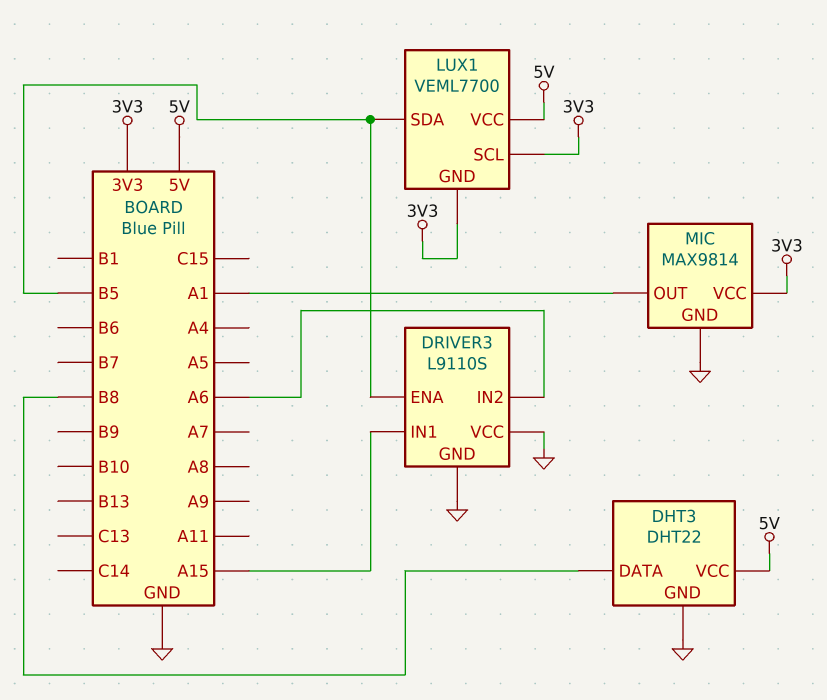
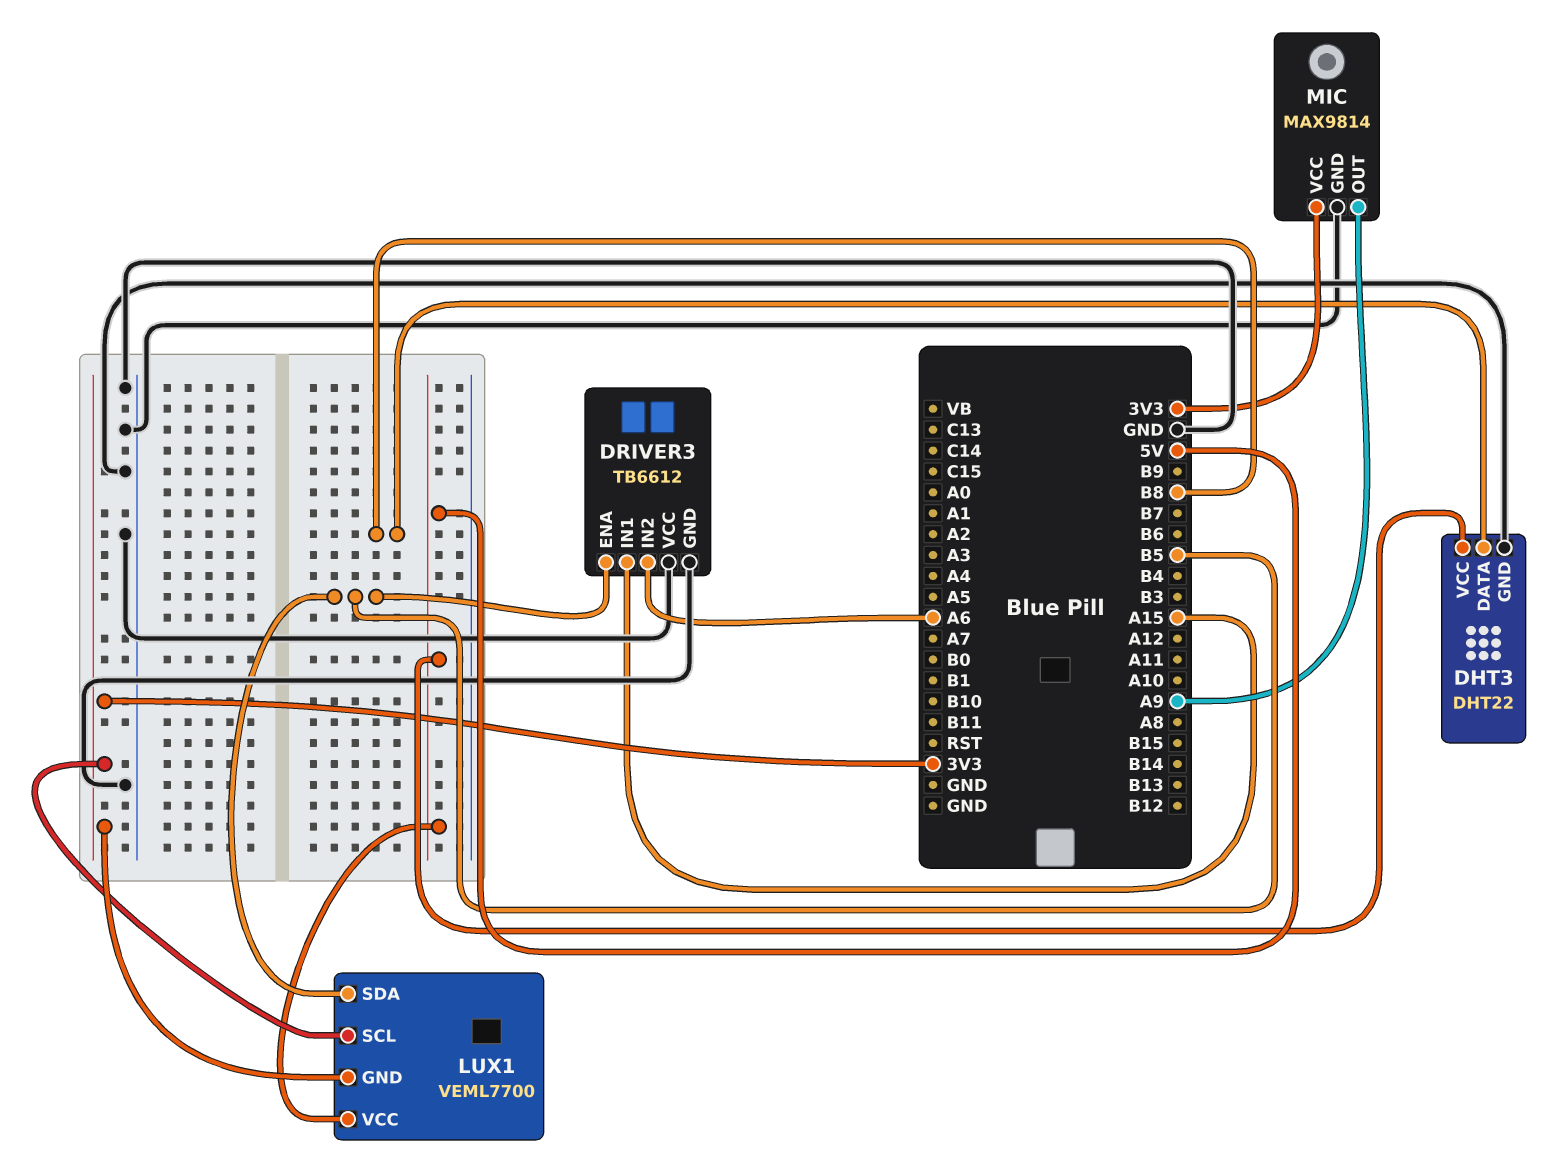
DRIVER3: L9110S -> TB6612
MIC pin OUT: A1 -> A9

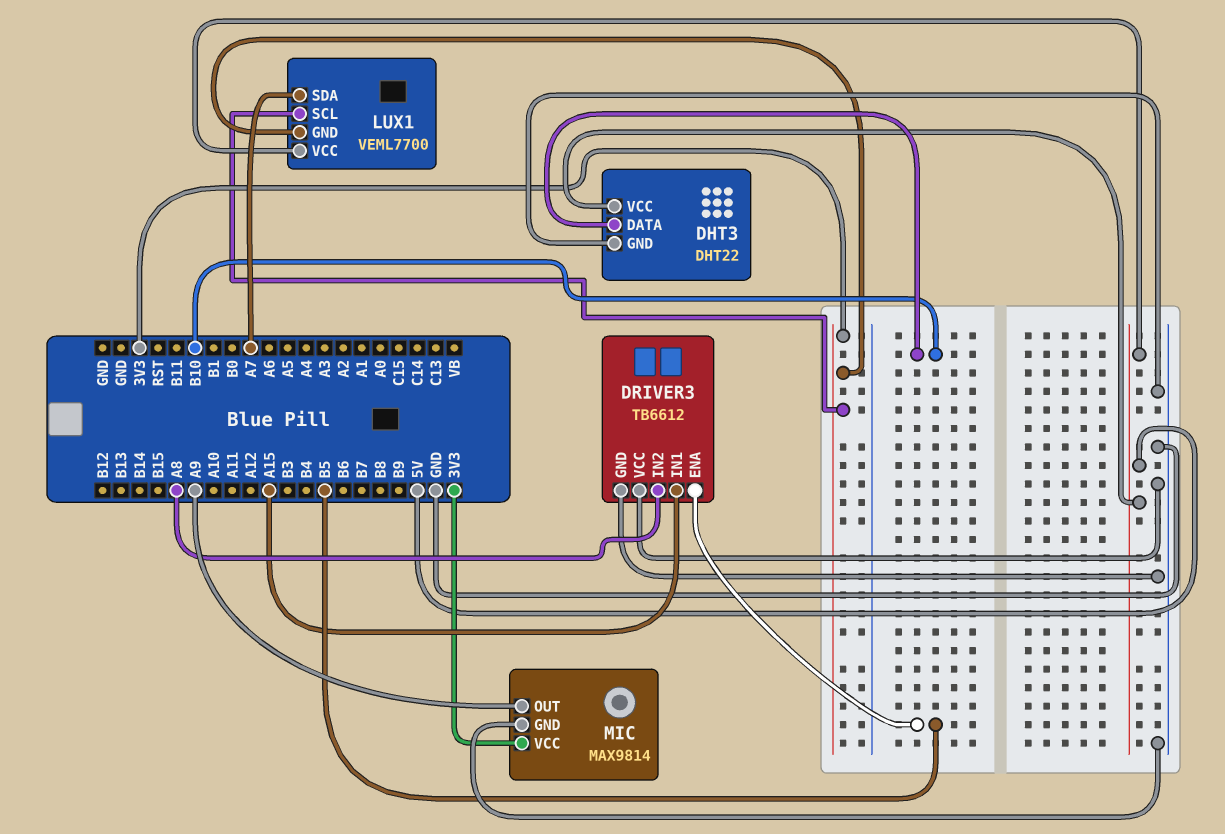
DHT3 pin DATA: B8 -> B10
DRIVER3 pin IN2: A6 -> A8
LUX1 pin SDA: B5 -> A7

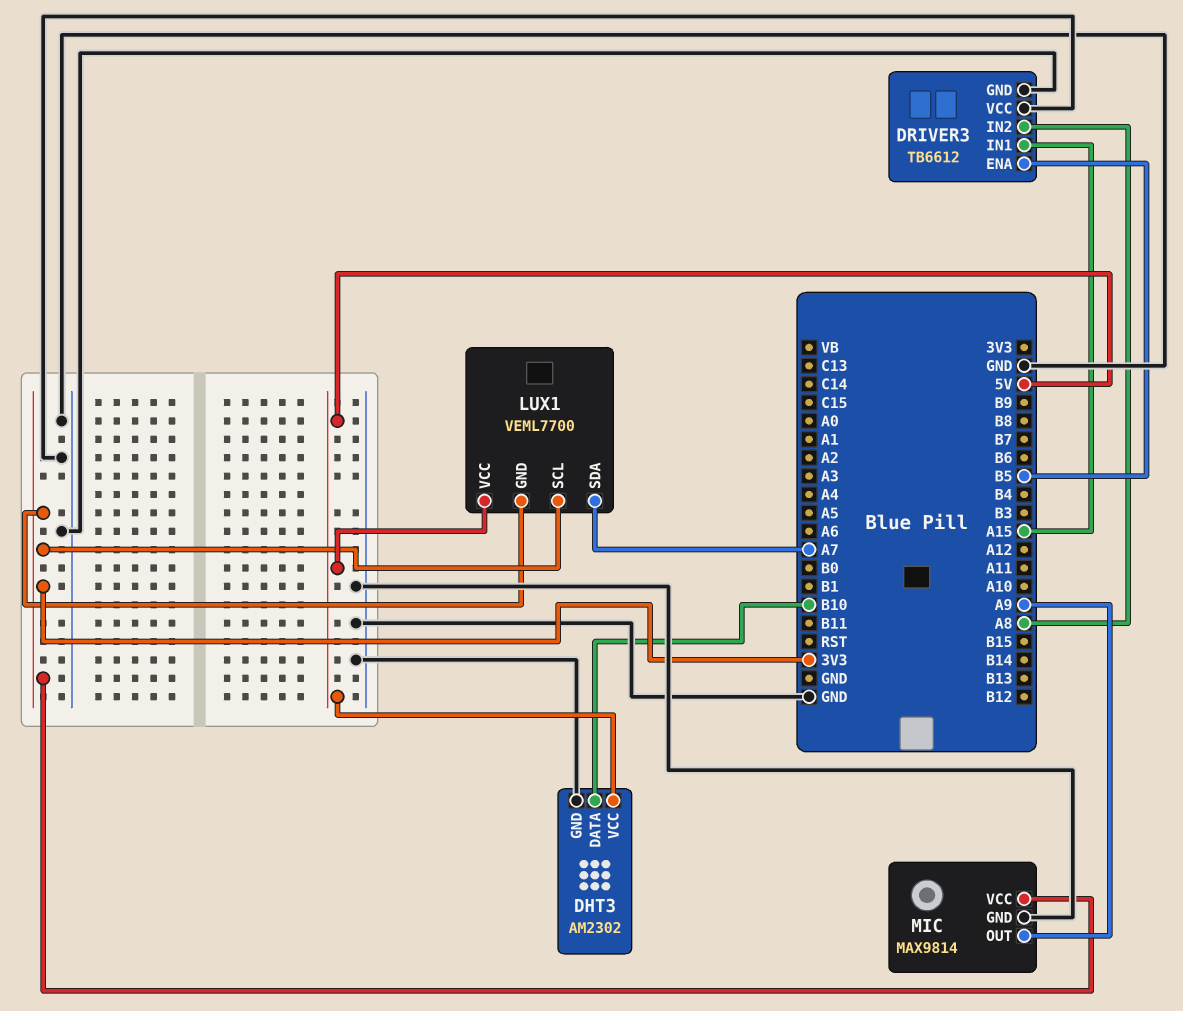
DHT3: DHT22 -> AM2302

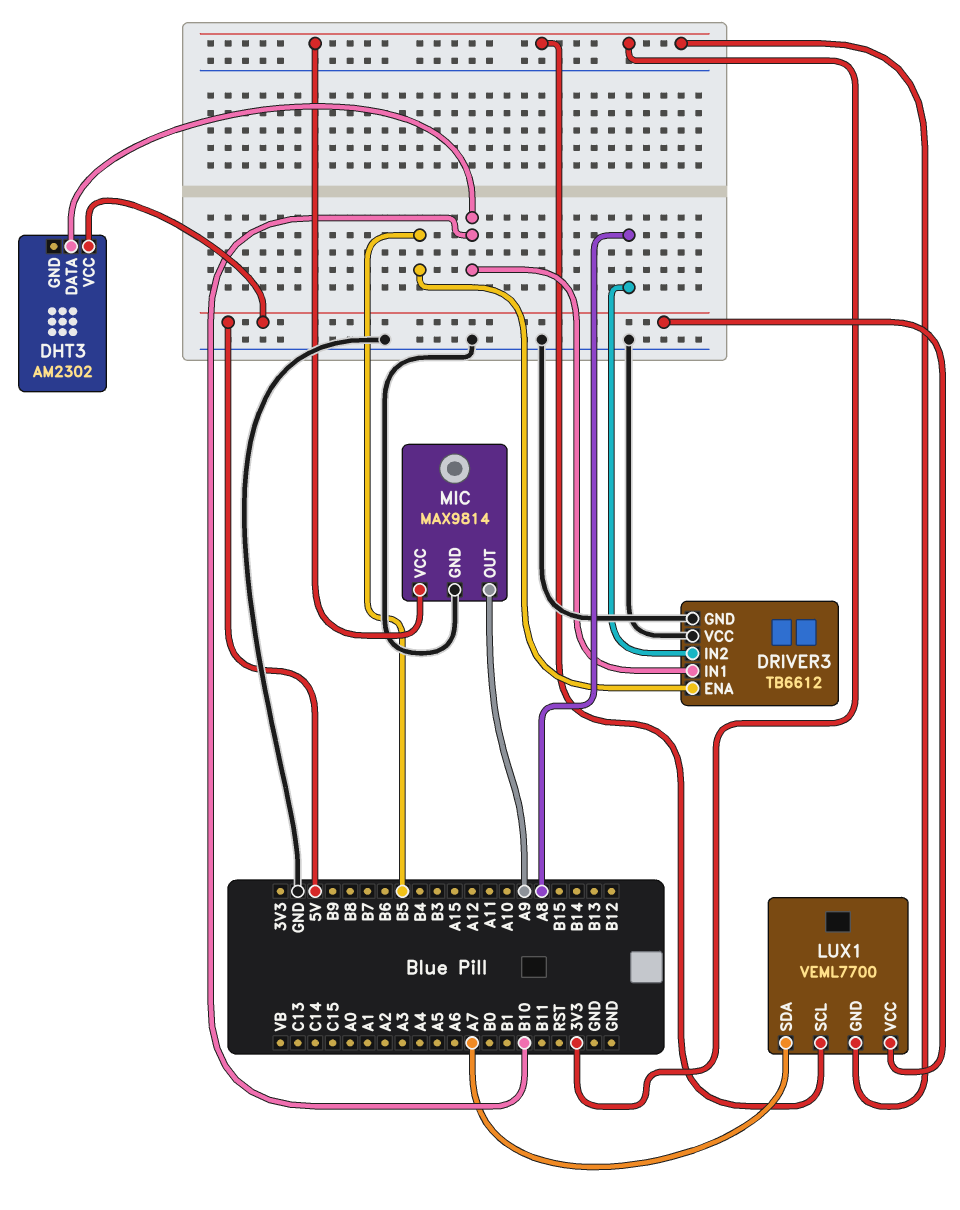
DHT3 pin GND: GND -> none
DRIVER3 pin IN1: A15 -> B10

